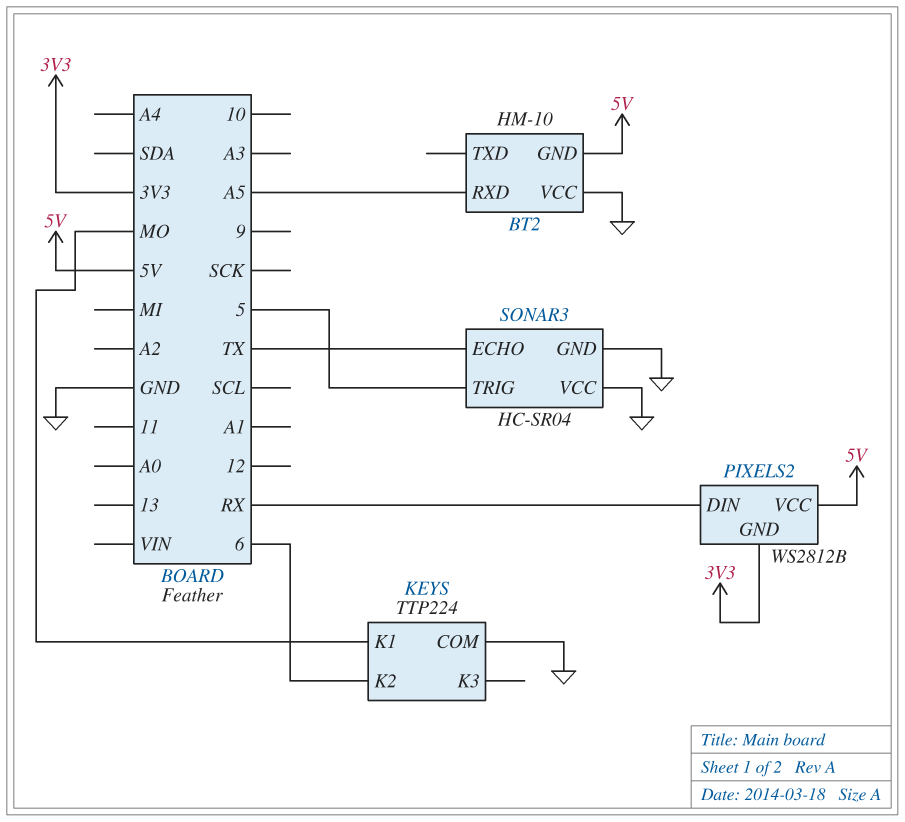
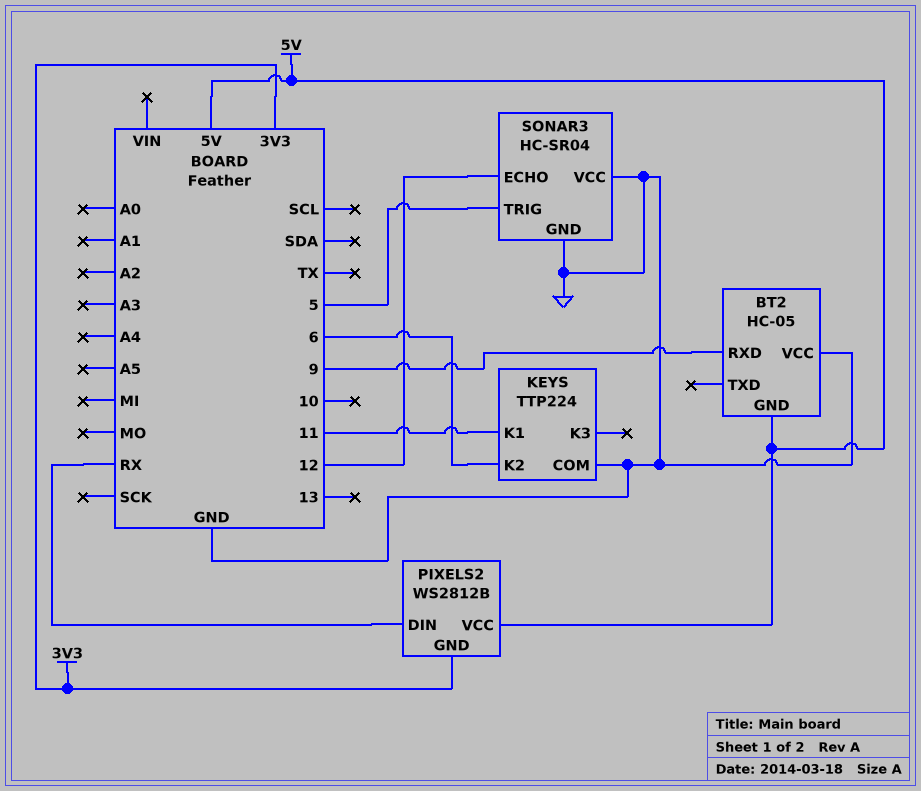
BT2: HM-10 -> HC-05
BT2 pin RXD: A5 -> 9
KEYS pin K1: MO -> 11
SONAR3 pin ECHO: TX -> 12

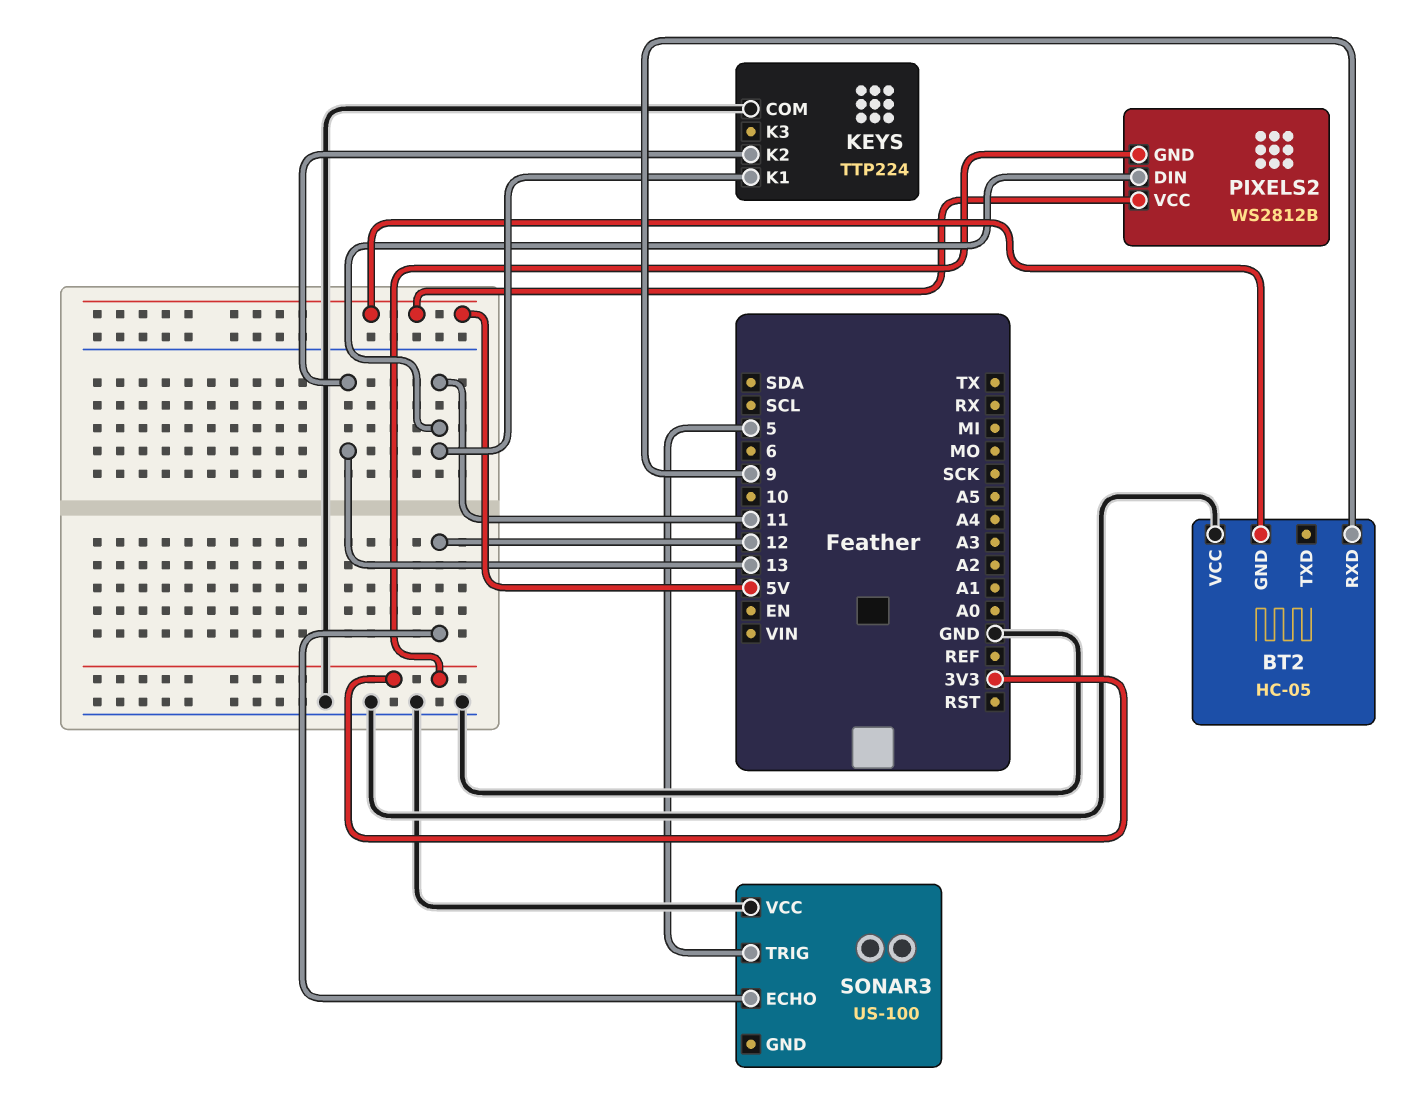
KEYS pin K2: 6 -> 13
PIXELS2 pin DIN: RX -> 11
SONAR3: HC-SR04 -> US-100
SONAR3 pin GND: GND -> none

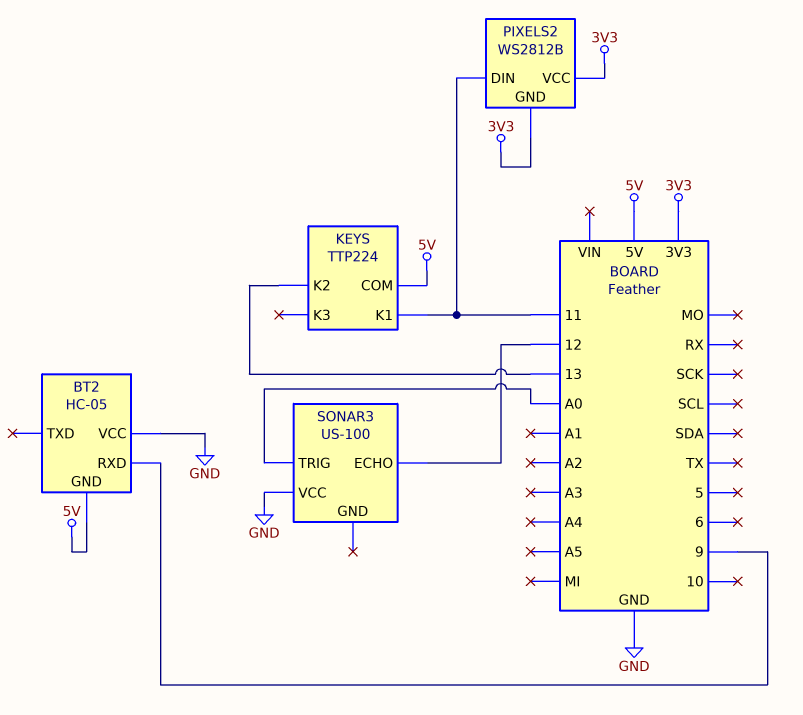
KEYS pin COM: GND -> 5V
PIXELS2 pin VCC: 5V -> 3V3
SONAR3 pin TRIG: 5 -> A0

